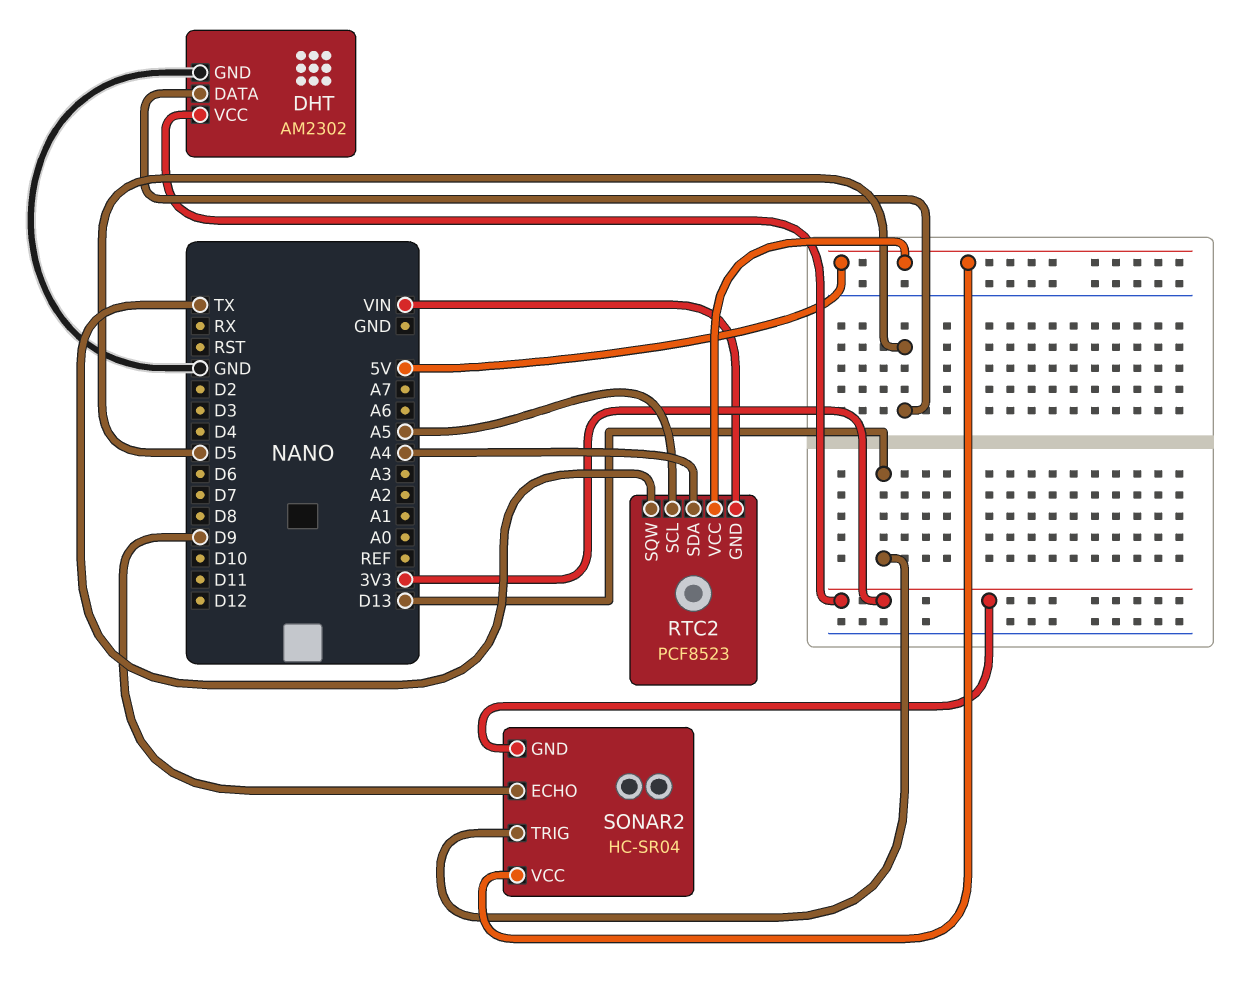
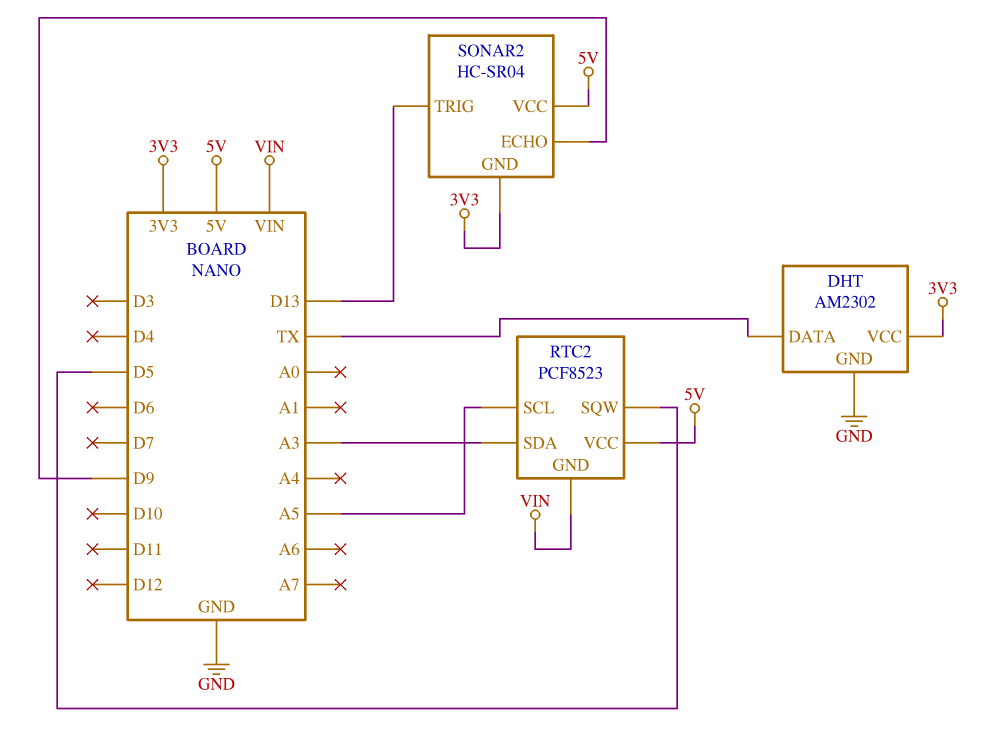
DHT pin DATA: D5 -> TX
RTC2 pin SDA: A4 -> A3
RTC2 pin SQW: TX -> D5

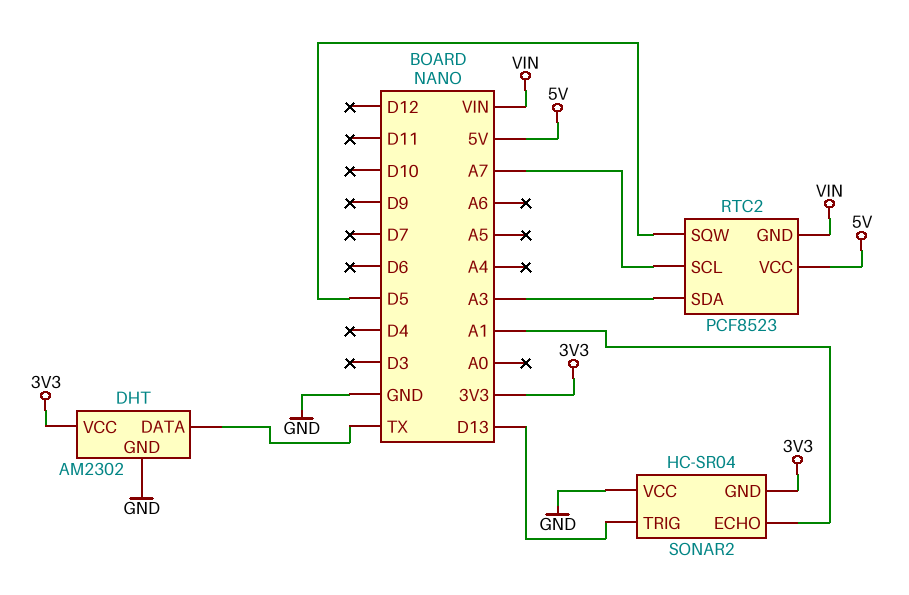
RTC2 pin SCL: A5 -> A7
SONAR2 pin ECHO: D9 -> A1
SONAR2 pin VCC: 5V -> GND

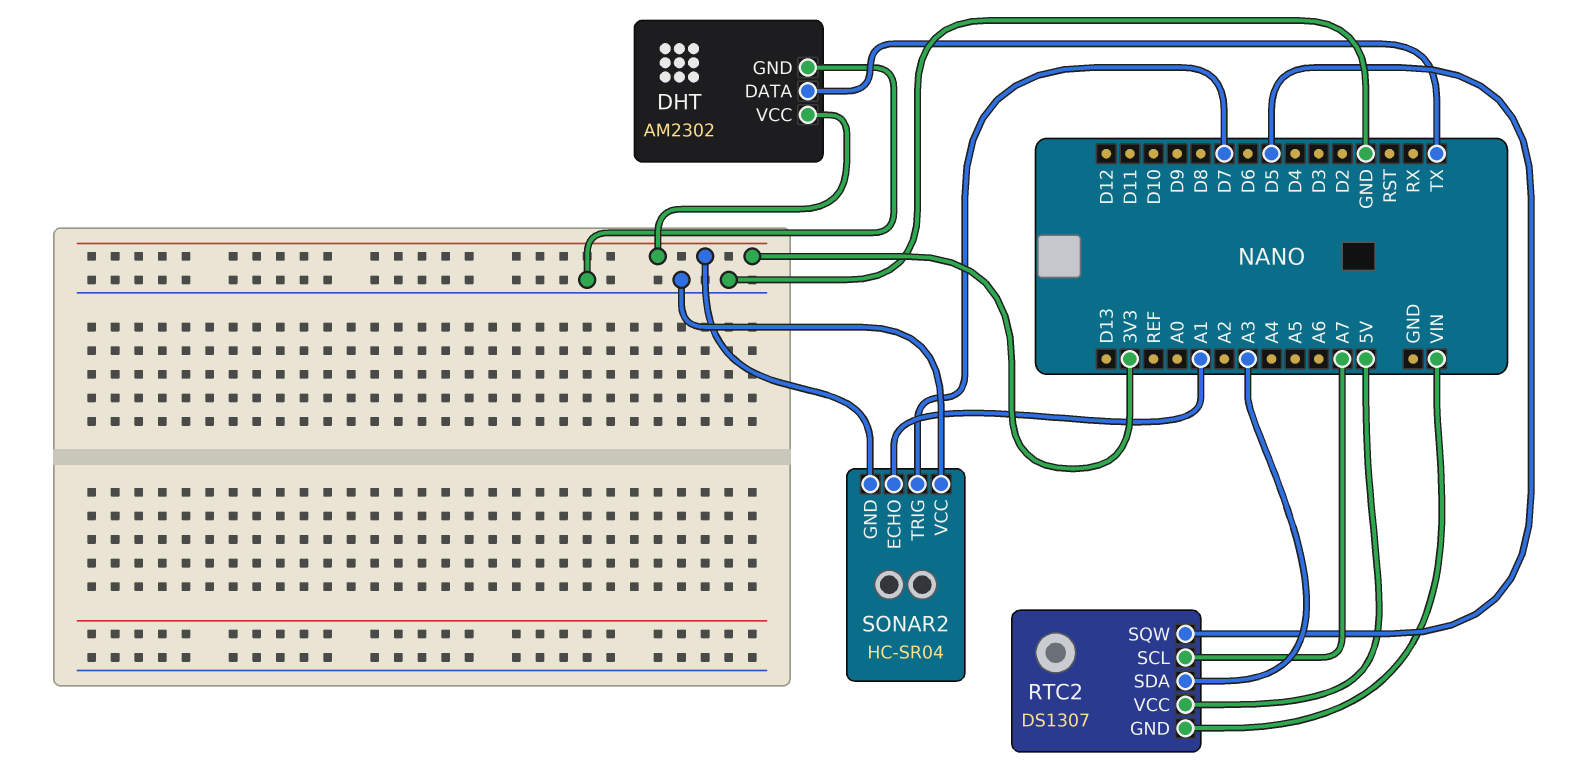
RTC2: PCF8523 -> DS1307
SONAR2 pin TRIG: D13 -> D7

